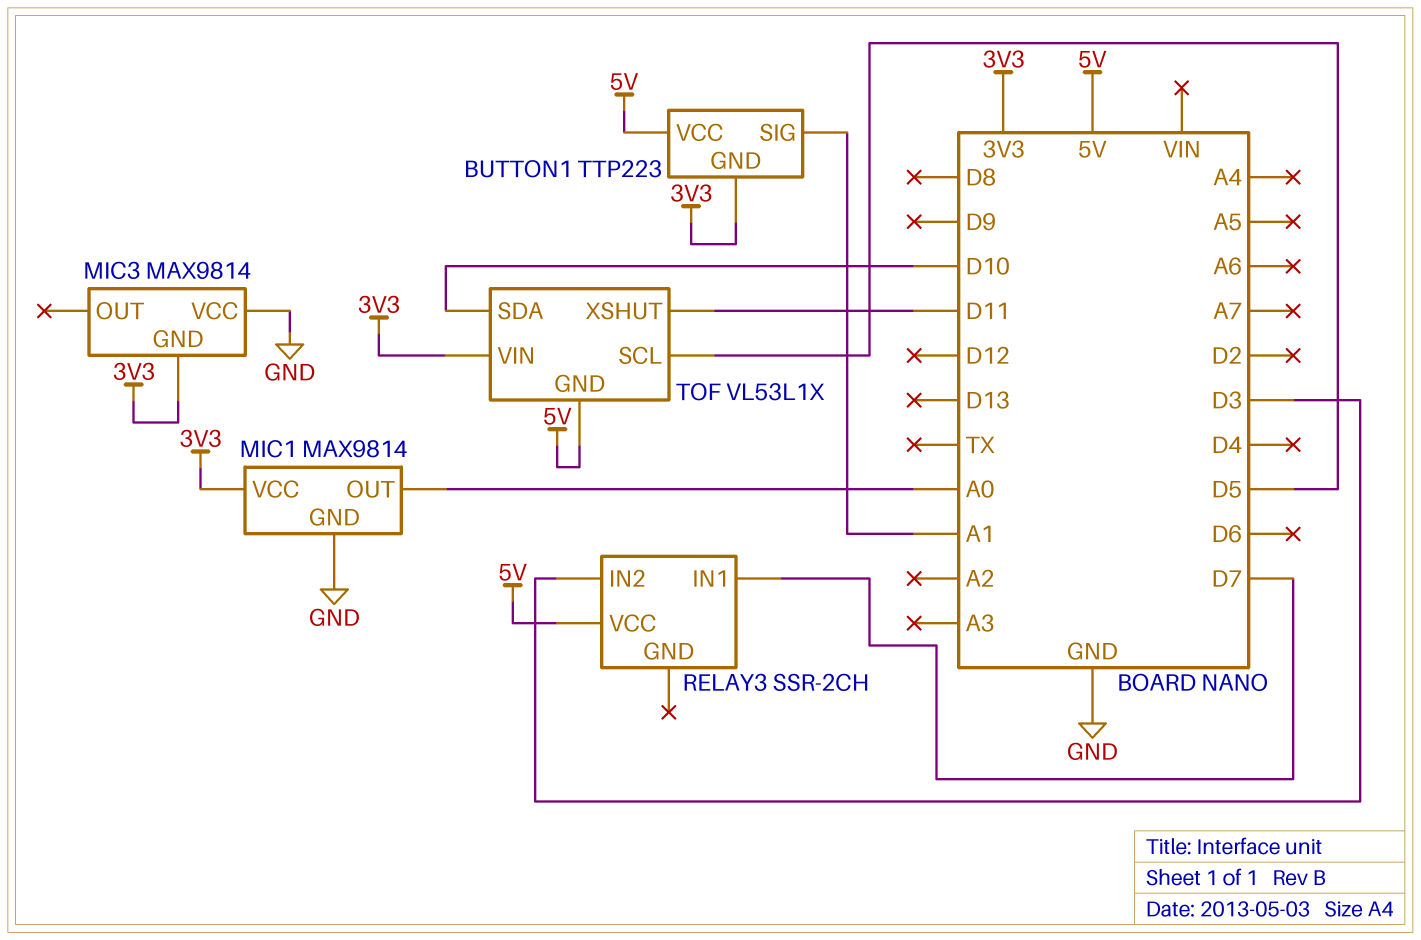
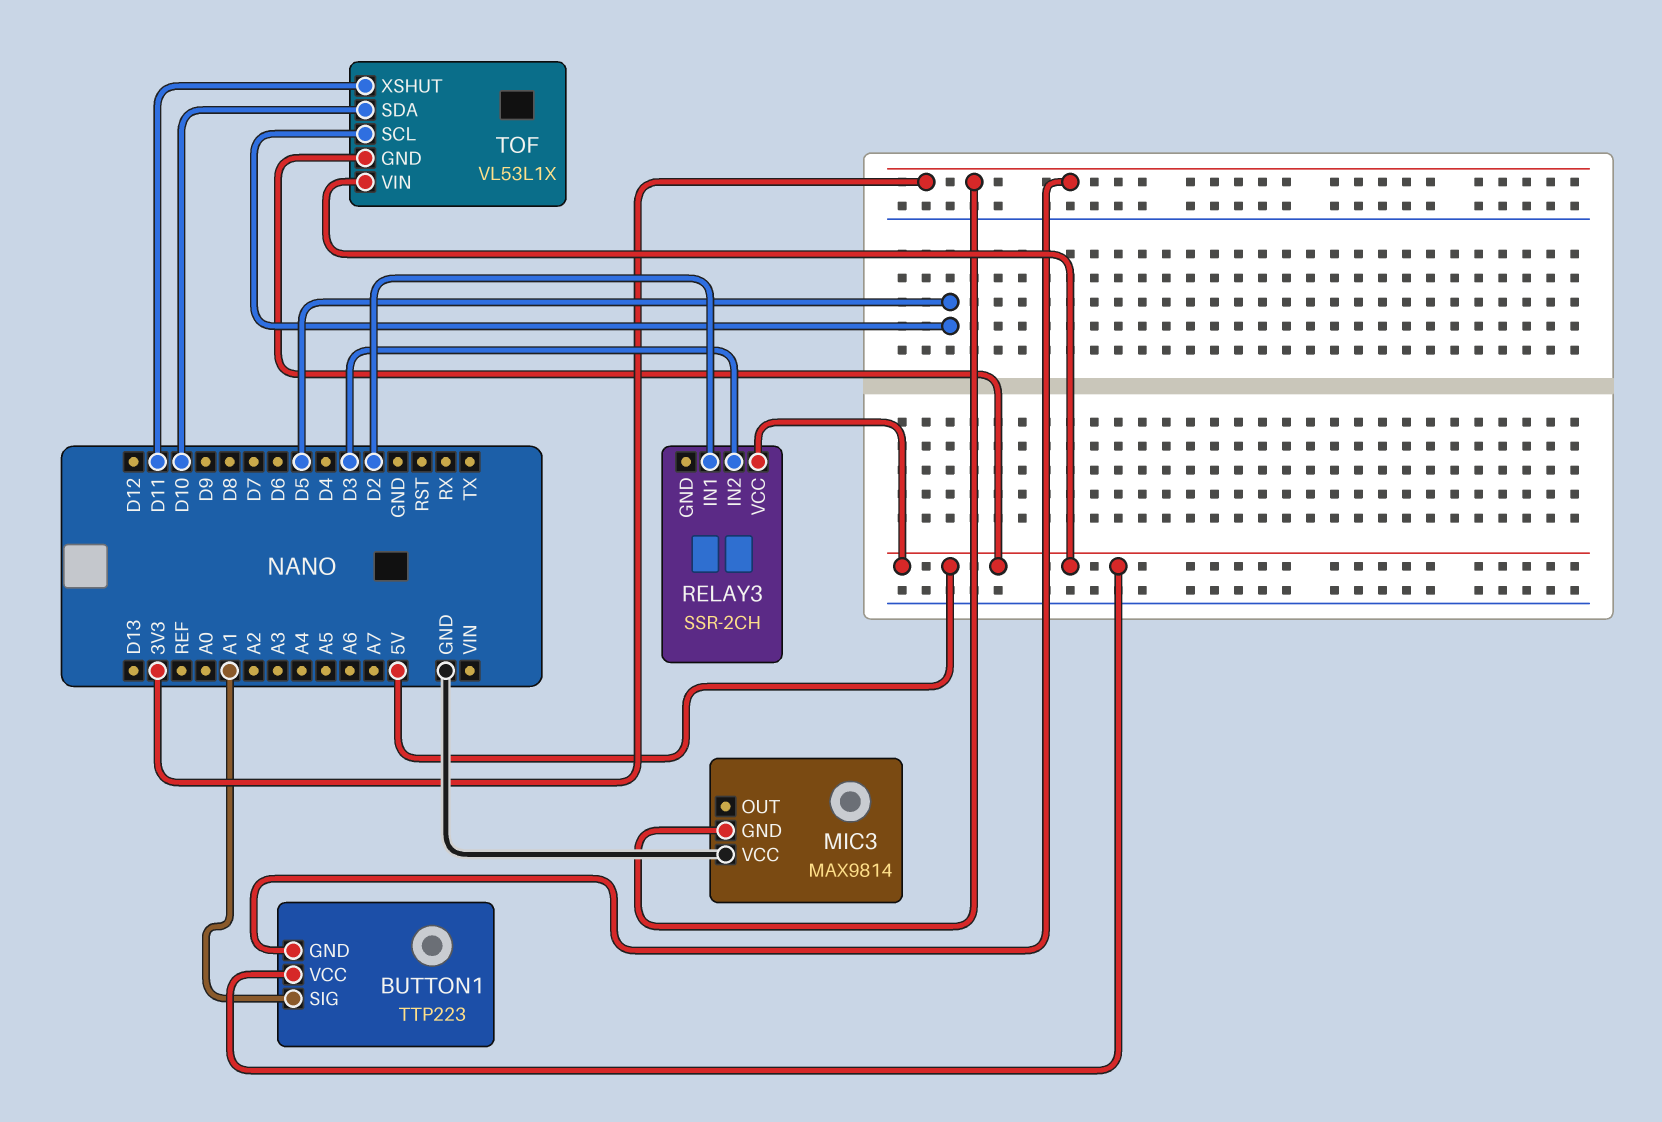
MIC1: MAX9814 -> none
MIC1 pin GND: GND -> none
MIC1 pin OUT: A0 -> none
MIC1 pin VCC: 3V3 -> none
RELAY3 pin IN1: D7 -> D2
TOF pin VIN: 3V3 -> 5V

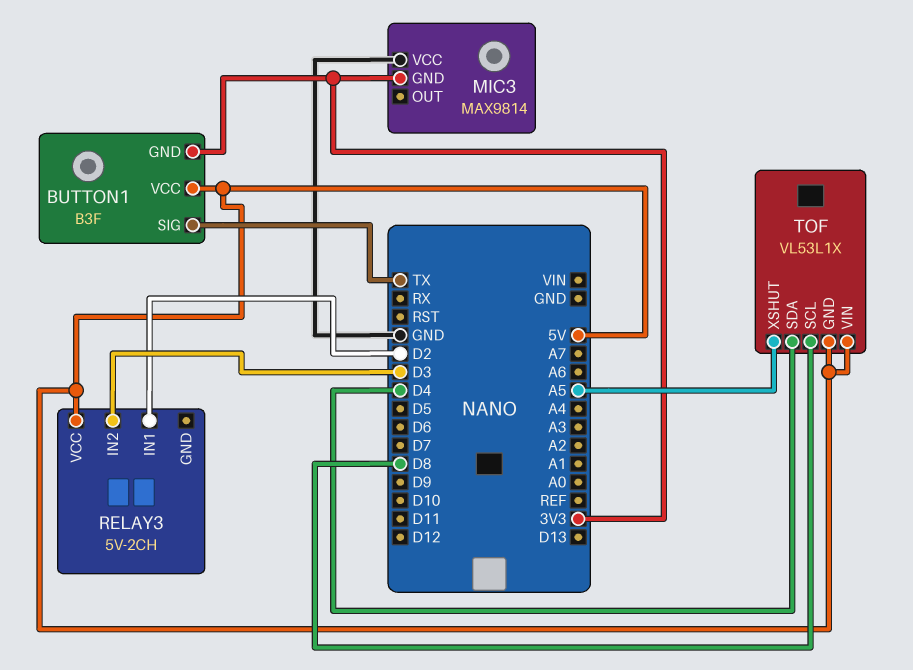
BUTTON1: TTP223 -> B3F
BUTTON1 pin SIG: A1 -> TX
RELAY3: SSR-2CH -> 5V-2CH
TOF pin SCL: D5 -> D8
TOF pin SDA: D10 -> D4
TOF pin XSHUT: D11 -> A5

